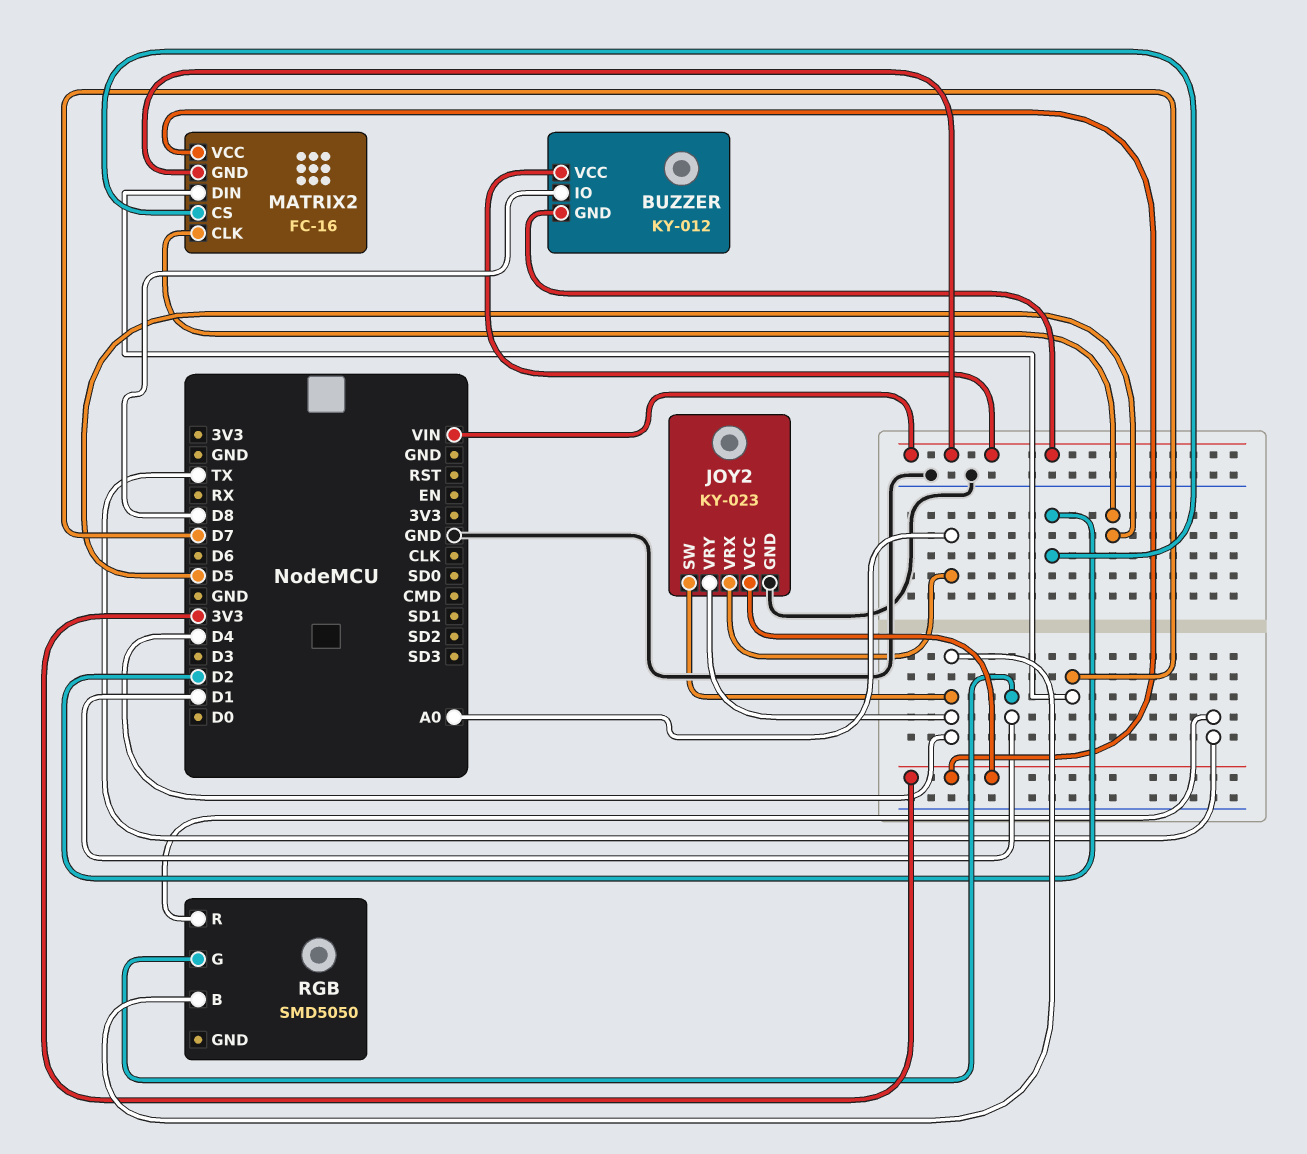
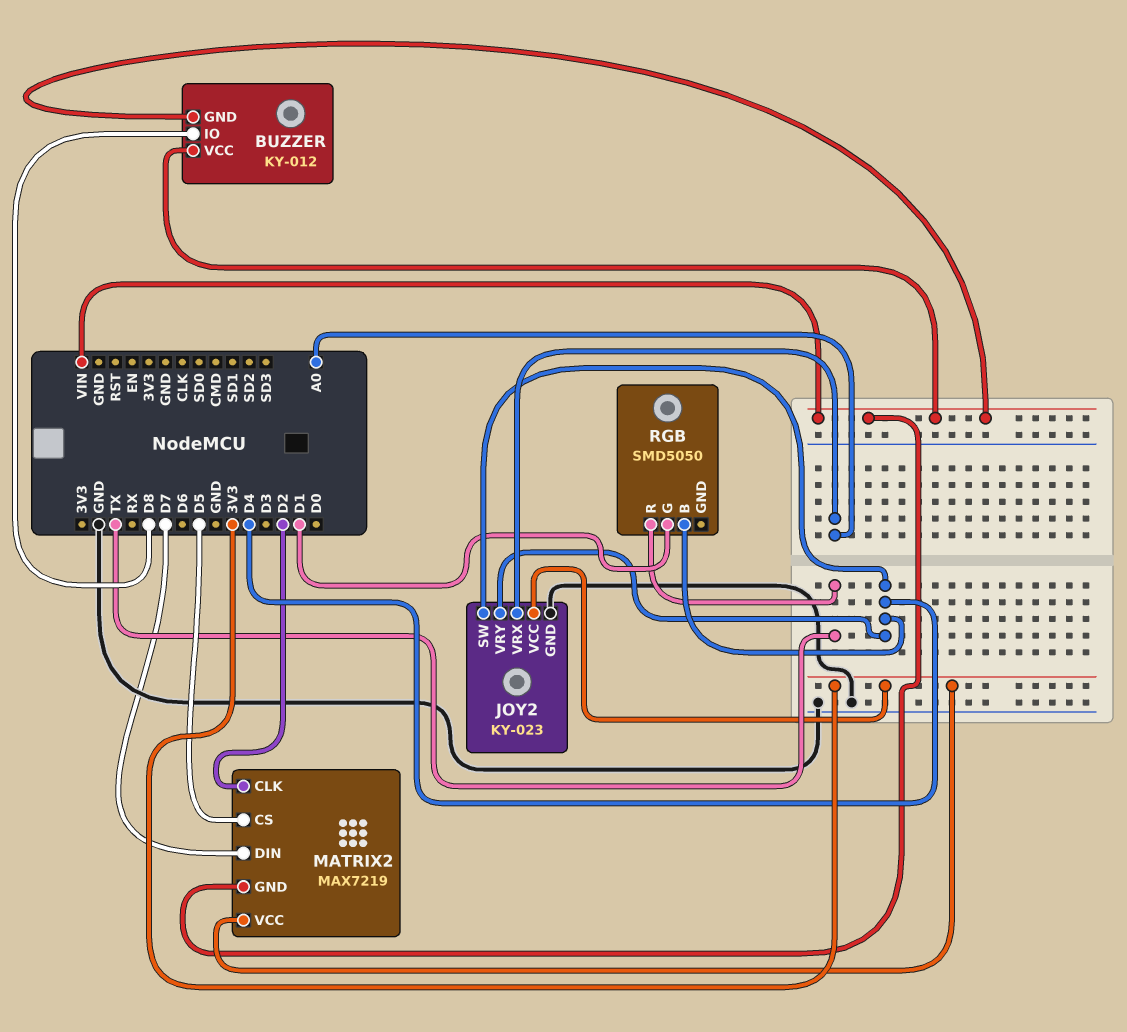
MATRIX2: FC-16 -> MAX7219
MATRIX2 pin CLK: D5 -> D2
MATRIX2 pin CS: D2 -> D5

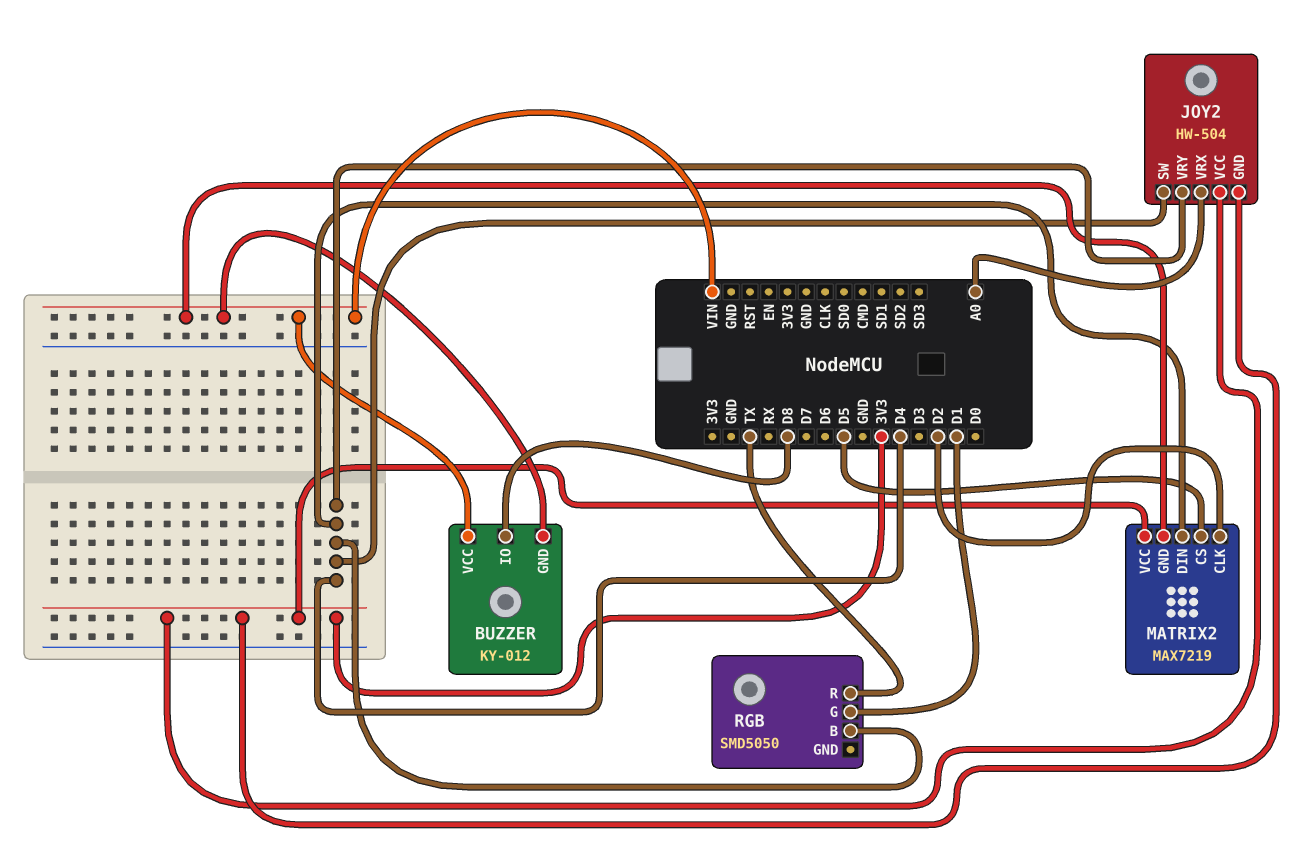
JOY2: KY-023 -> HW-504
JOY2 pin GND: GND -> 3V3
MATRIX2 pin DIN: D7 -> D4

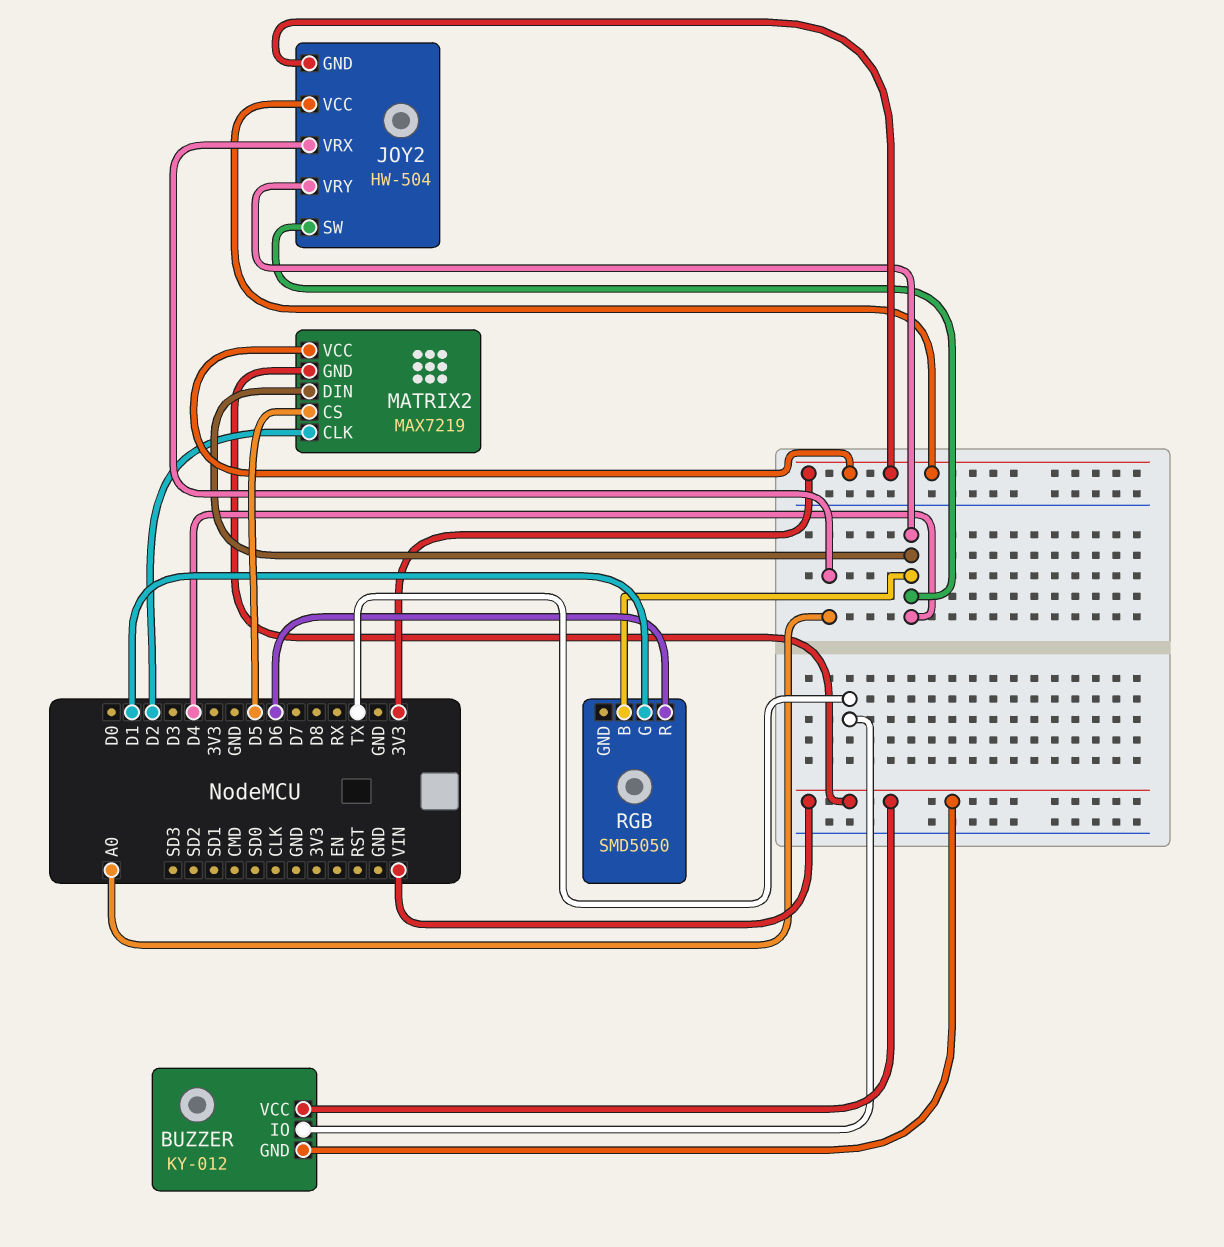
BUZZER pin IO: D8 -> TX
RGB pin R: TX -> D6

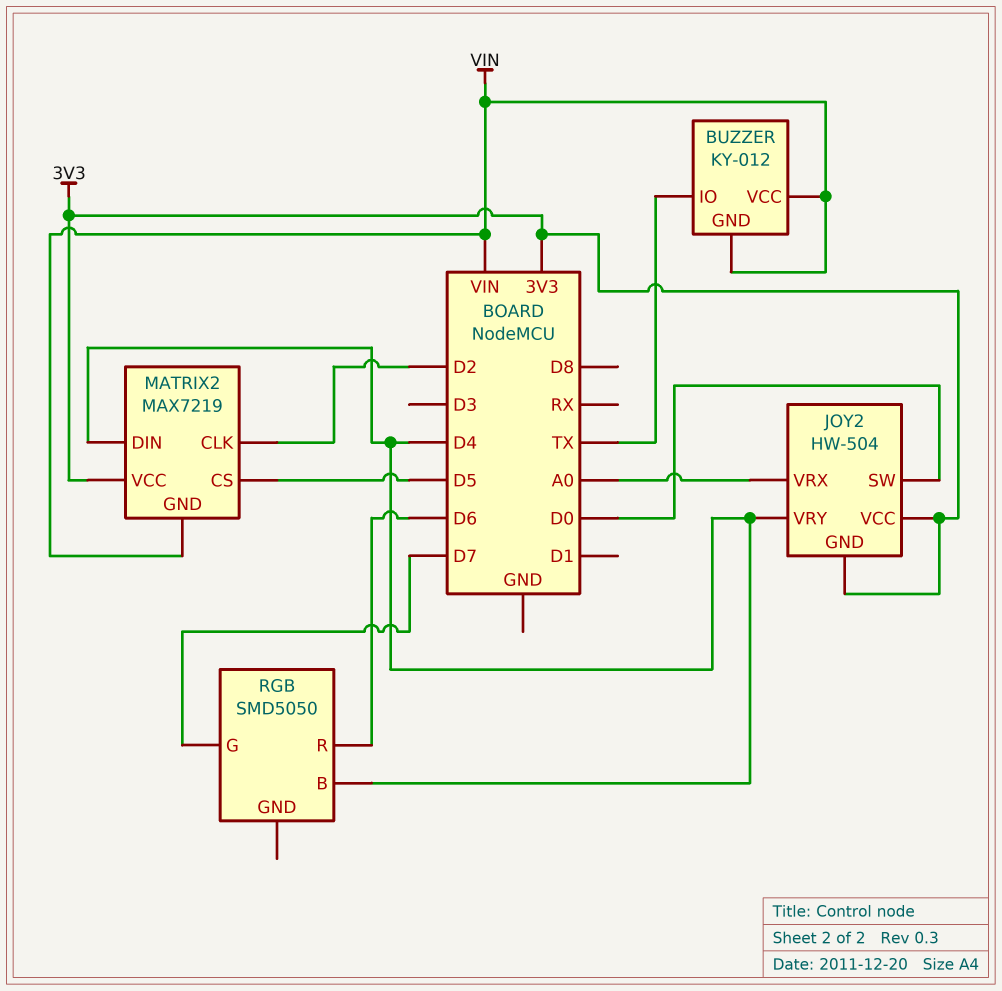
JOY2 pin SW: D4 -> D0
RGB pin G: D1 -> D7

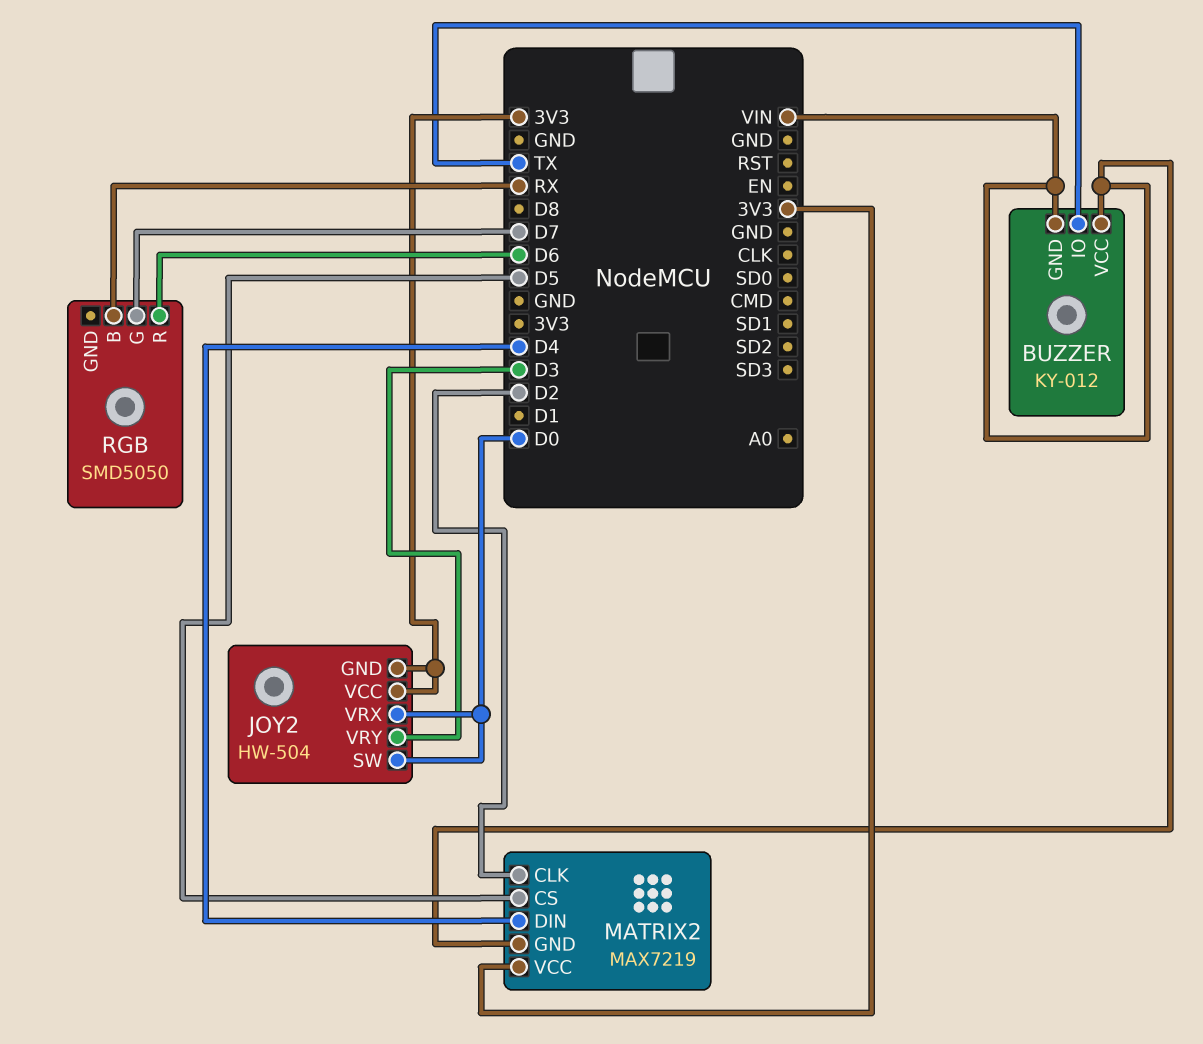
JOY2 pin VRX: A0 -> D0
JOY2 pin VRY: D4 -> D3
RGB pin B: D4 -> RX

